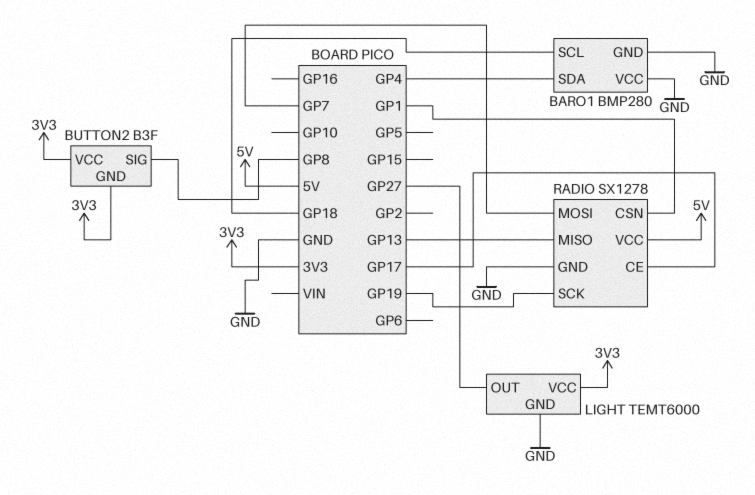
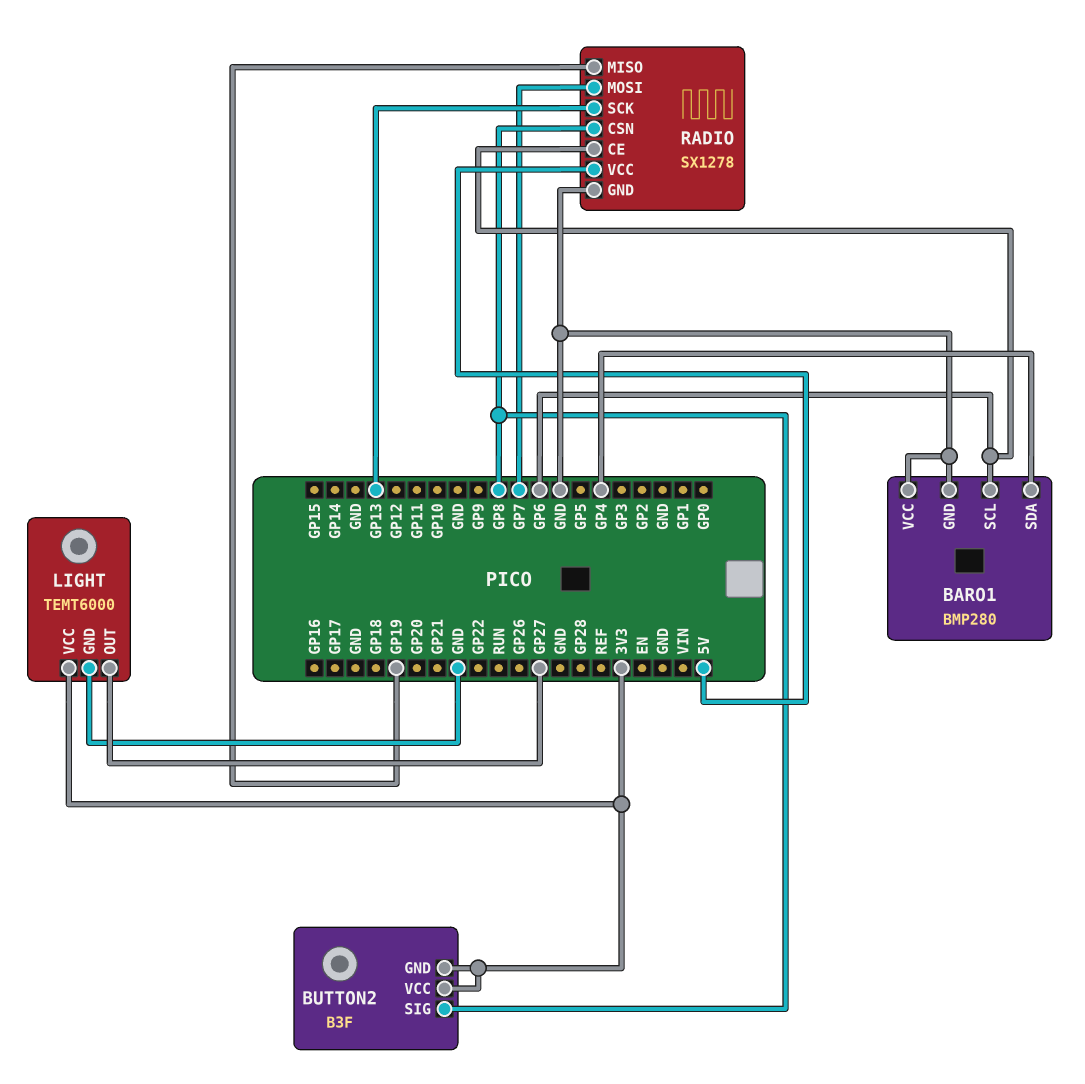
BARO1 pin SCL: GP18 -> GP6
RADIO pin CE: GP17 -> GP6
RADIO pin CSN: GP1 -> GP8
RADIO pin MISO: GP13 -> GP19
RADIO pin SCK: GP19 -> GP13

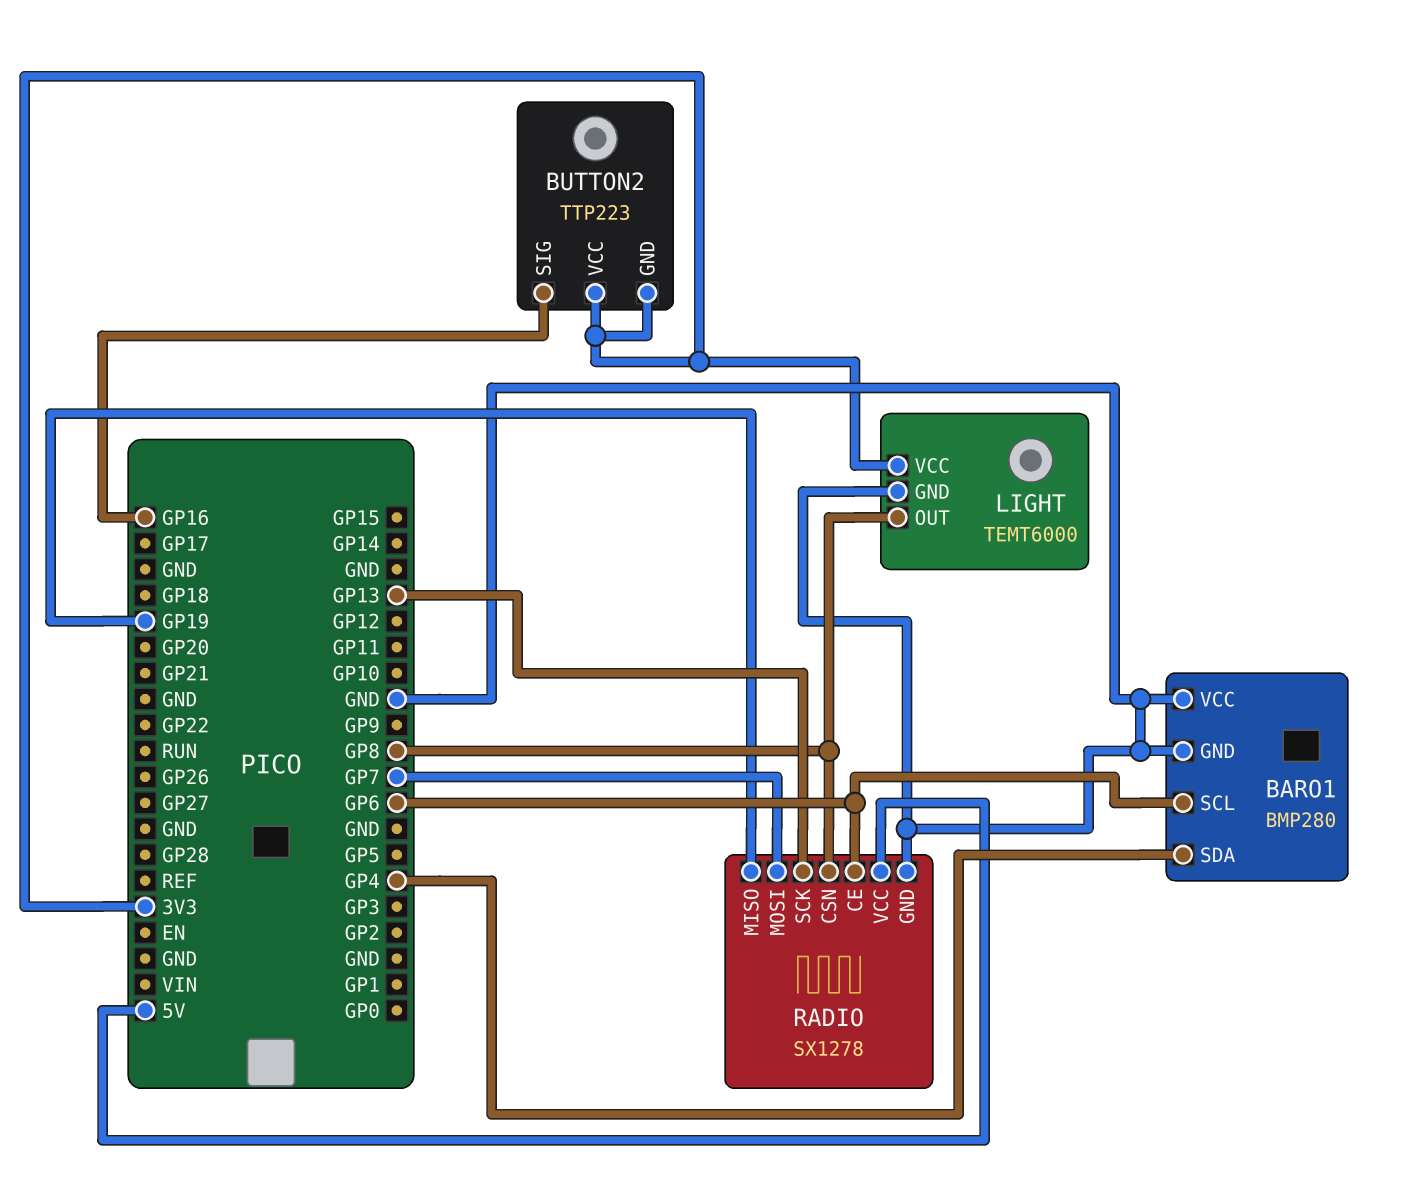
BUTTON2: B3F -> TTP223
BUTTON2 pin SIG: GP8 -> GP16
LIGHT pin OUT: GP27 -> GP8

